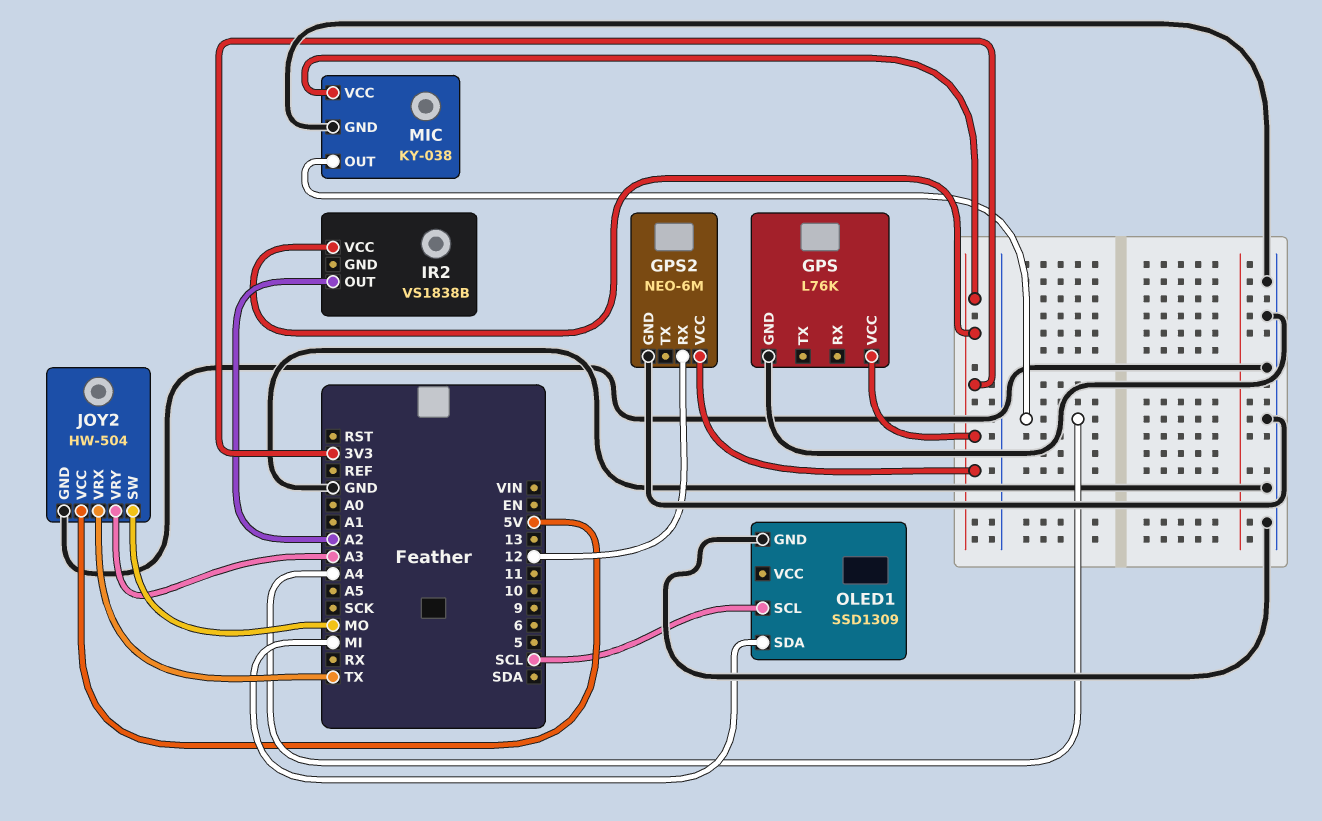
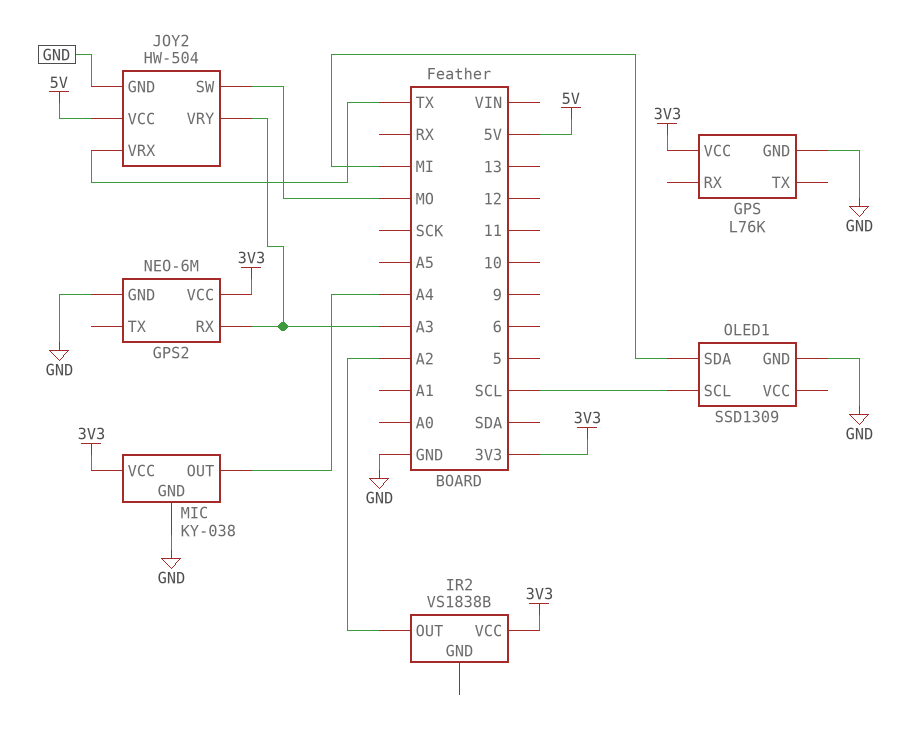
GPS2 pin RX: 12 -> A3

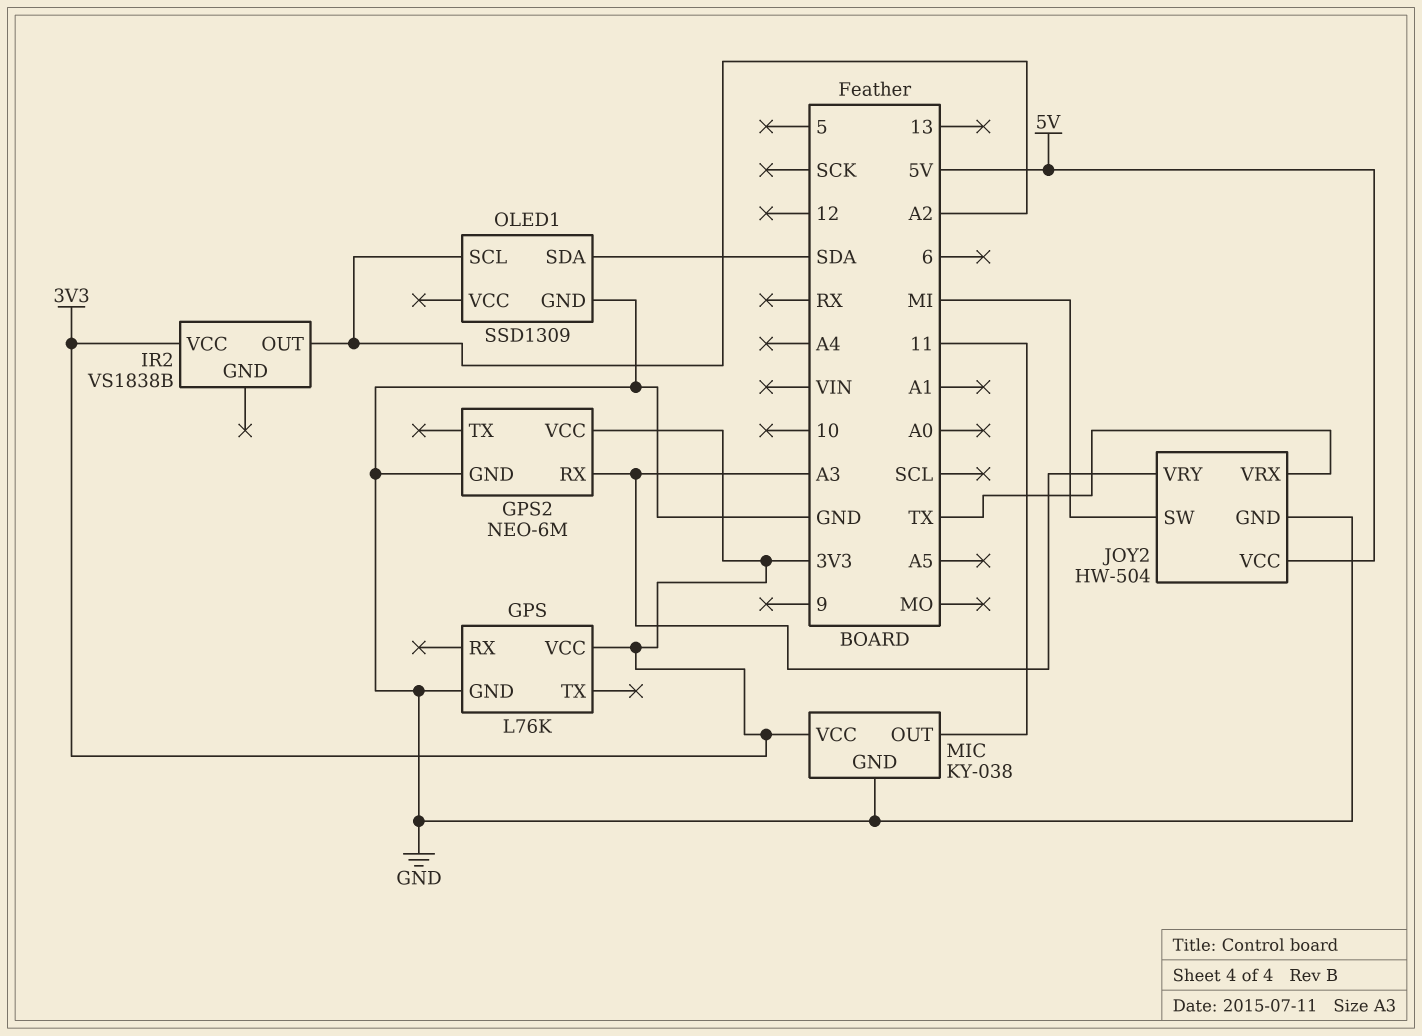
JOY2 pin SW: MO -> MI
MIC pin OUT: A4 -> 11
OLED1 pin SCL: SCL -> A2
OLED1 pin SDA: MI -> SDA

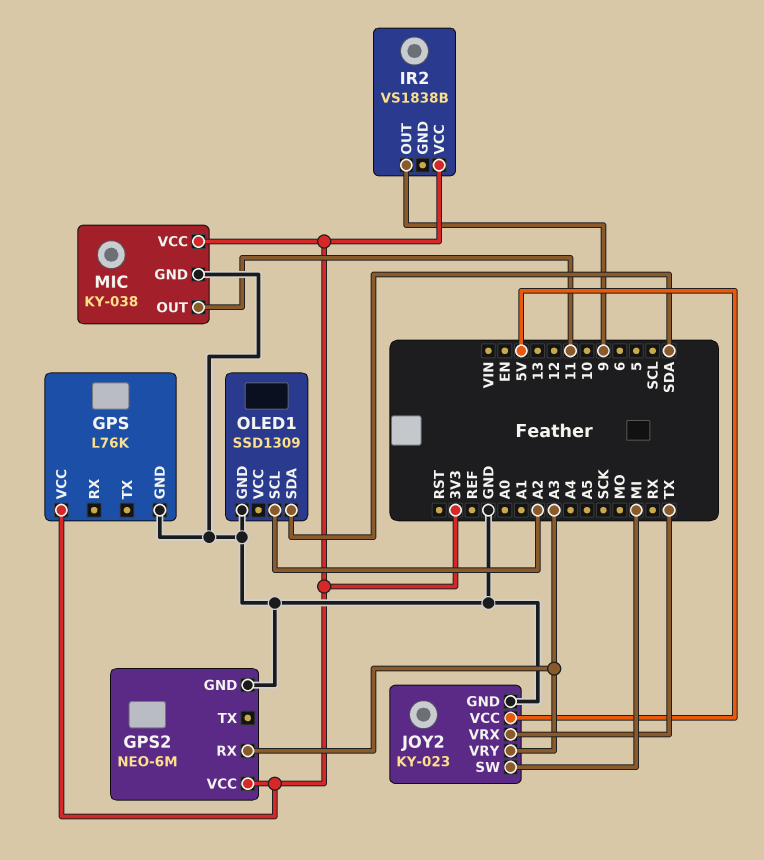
IR2 pin OUT: A2 -> 9
JOY2: HW-504 -> KY-023

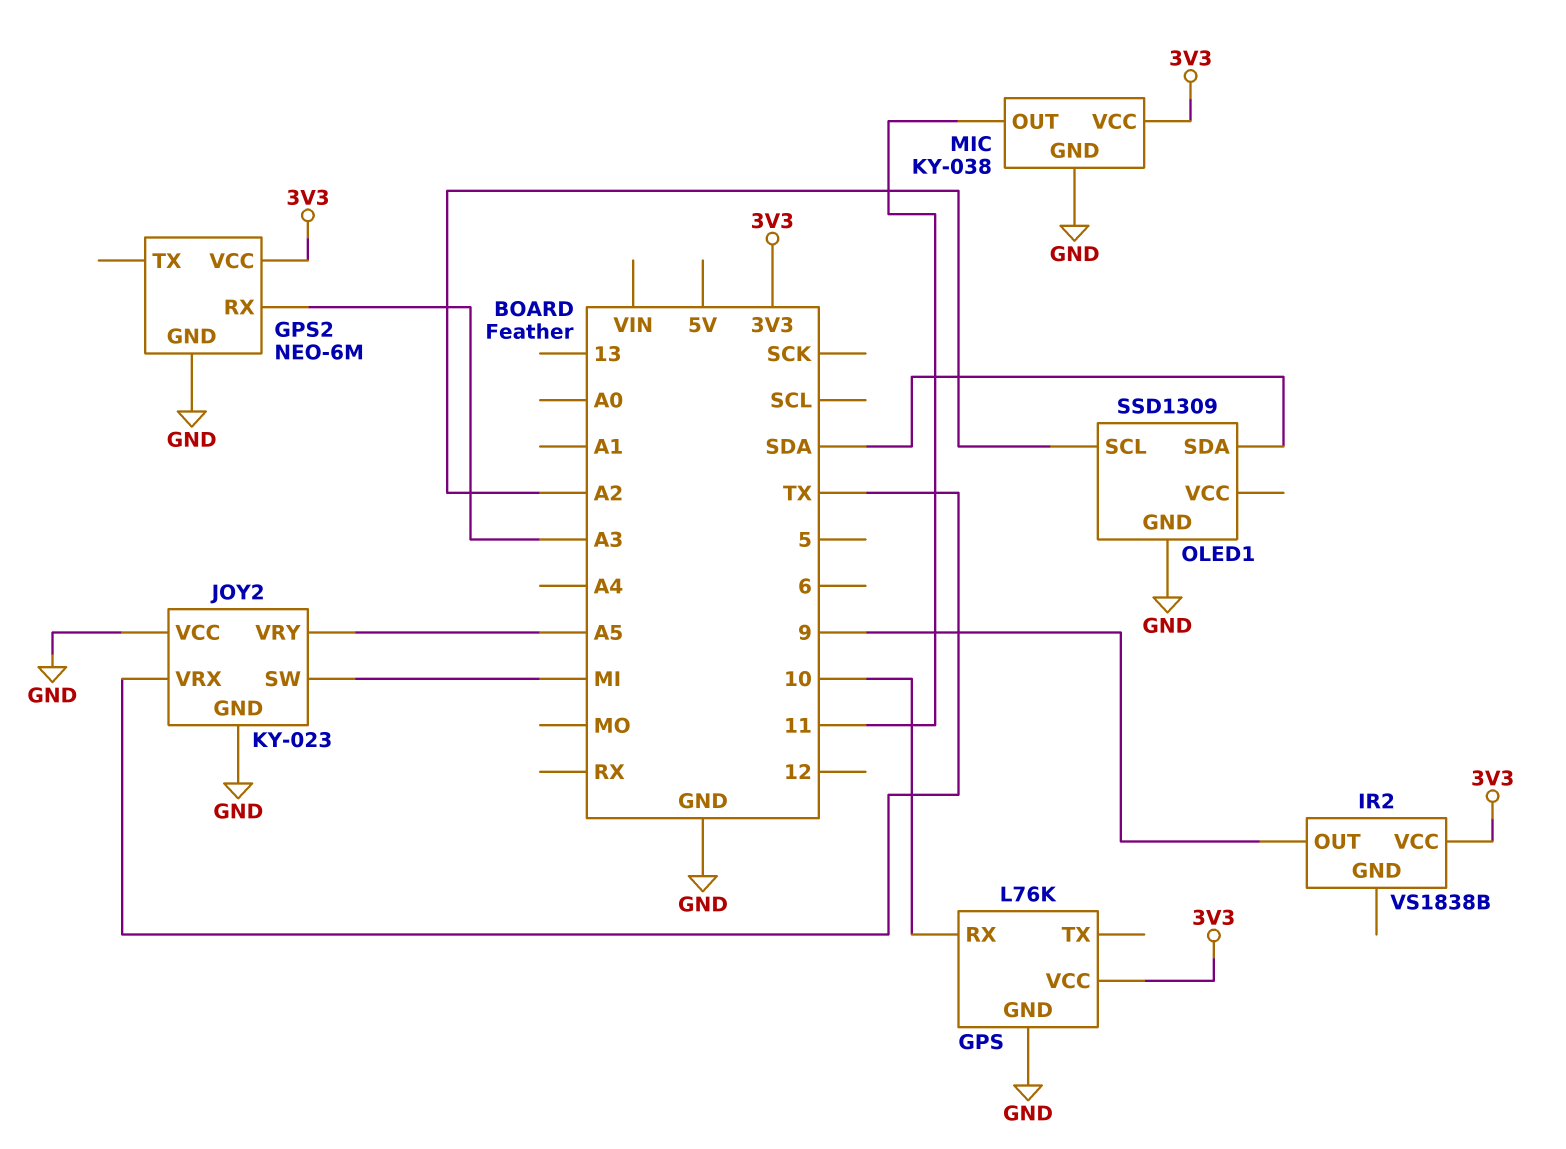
GPS pin RX: none -> 10
JOY2 pin VCC: 5V -> GND
JOY2 pin VRY: A3 -> A5

